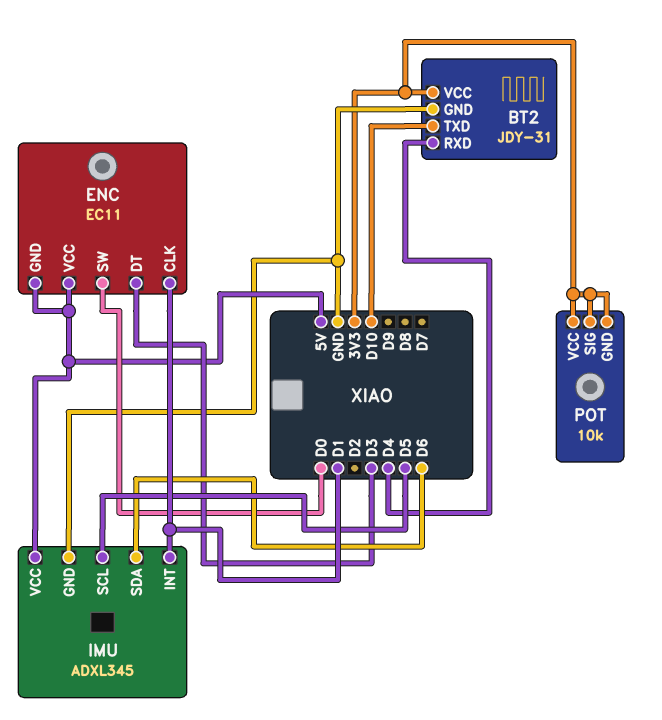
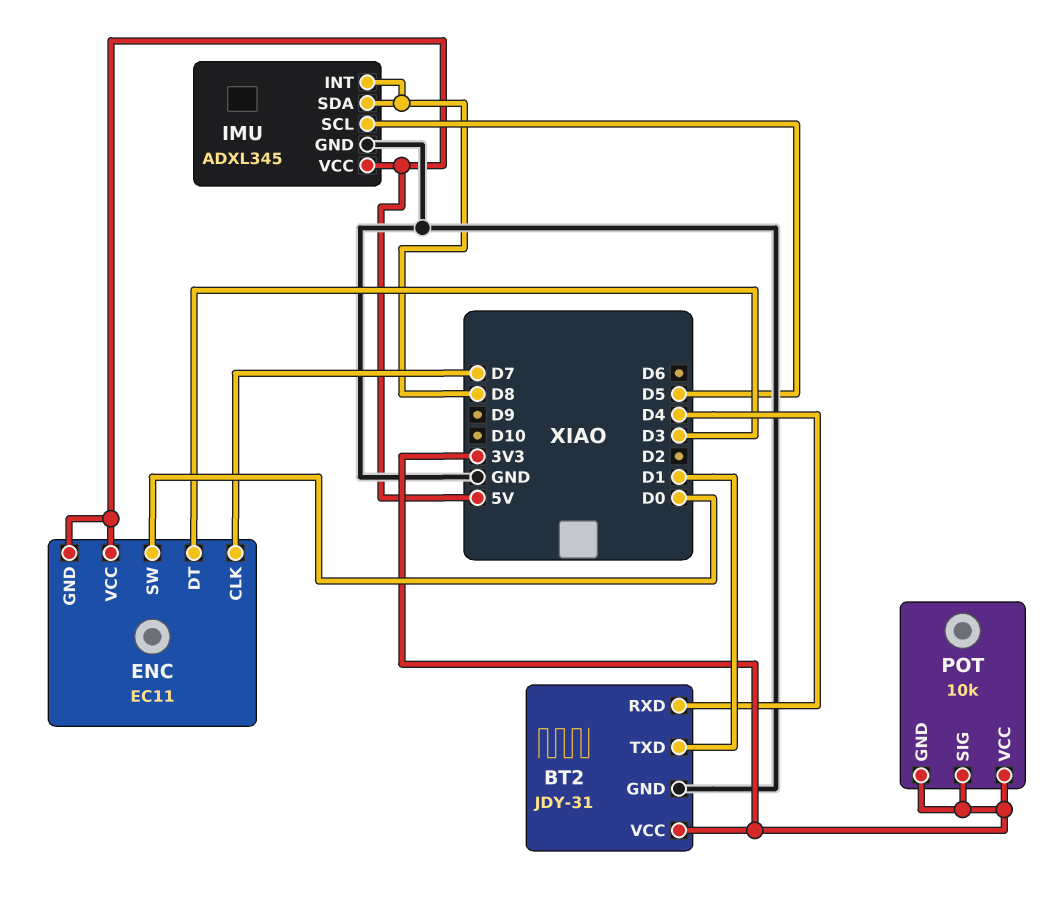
BT2 pin TXD: D10 -> D1
ENC pin CLK: D1 -> D7
IMU pin INT: D1 -> D8
IMU pin SDA: D6 -> D8

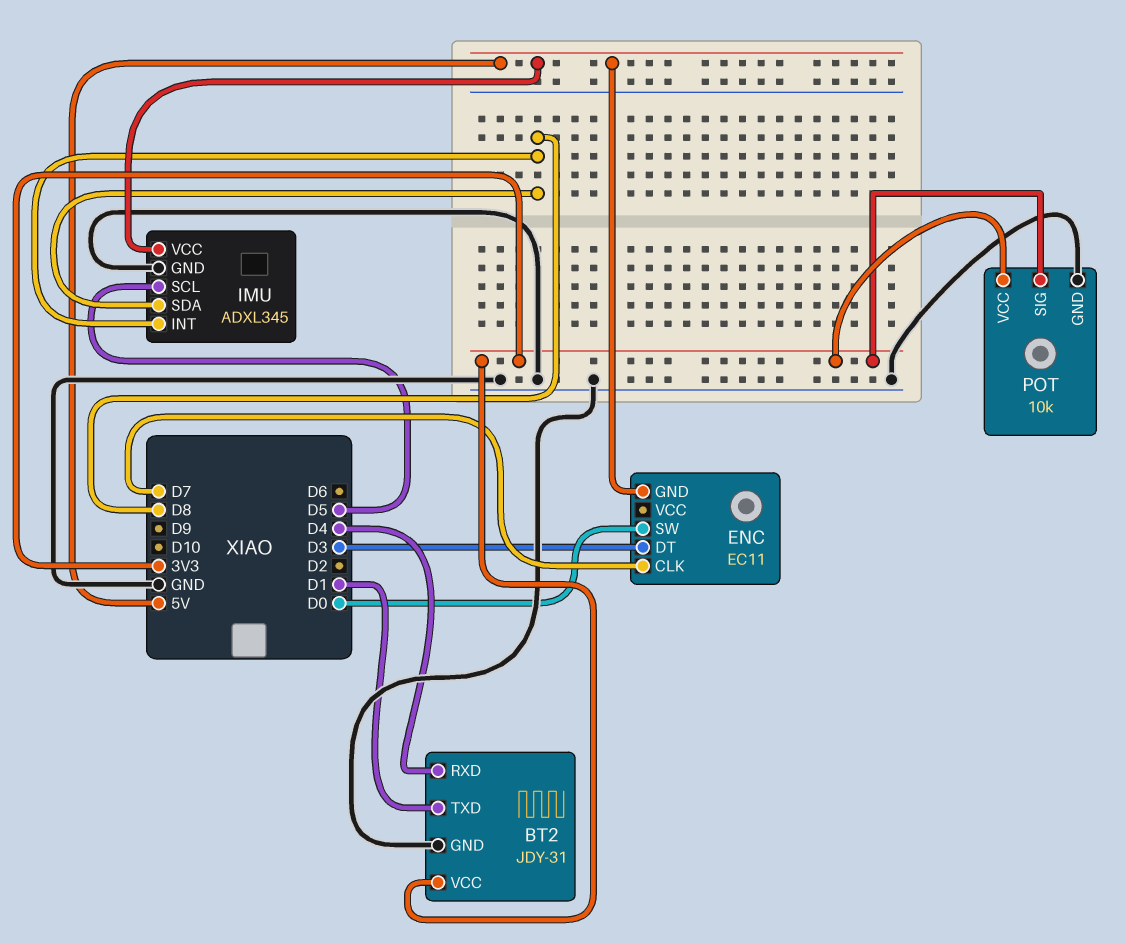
ENC pin VCC: 5V -> none
POT pin GND: 3V3 -> GND

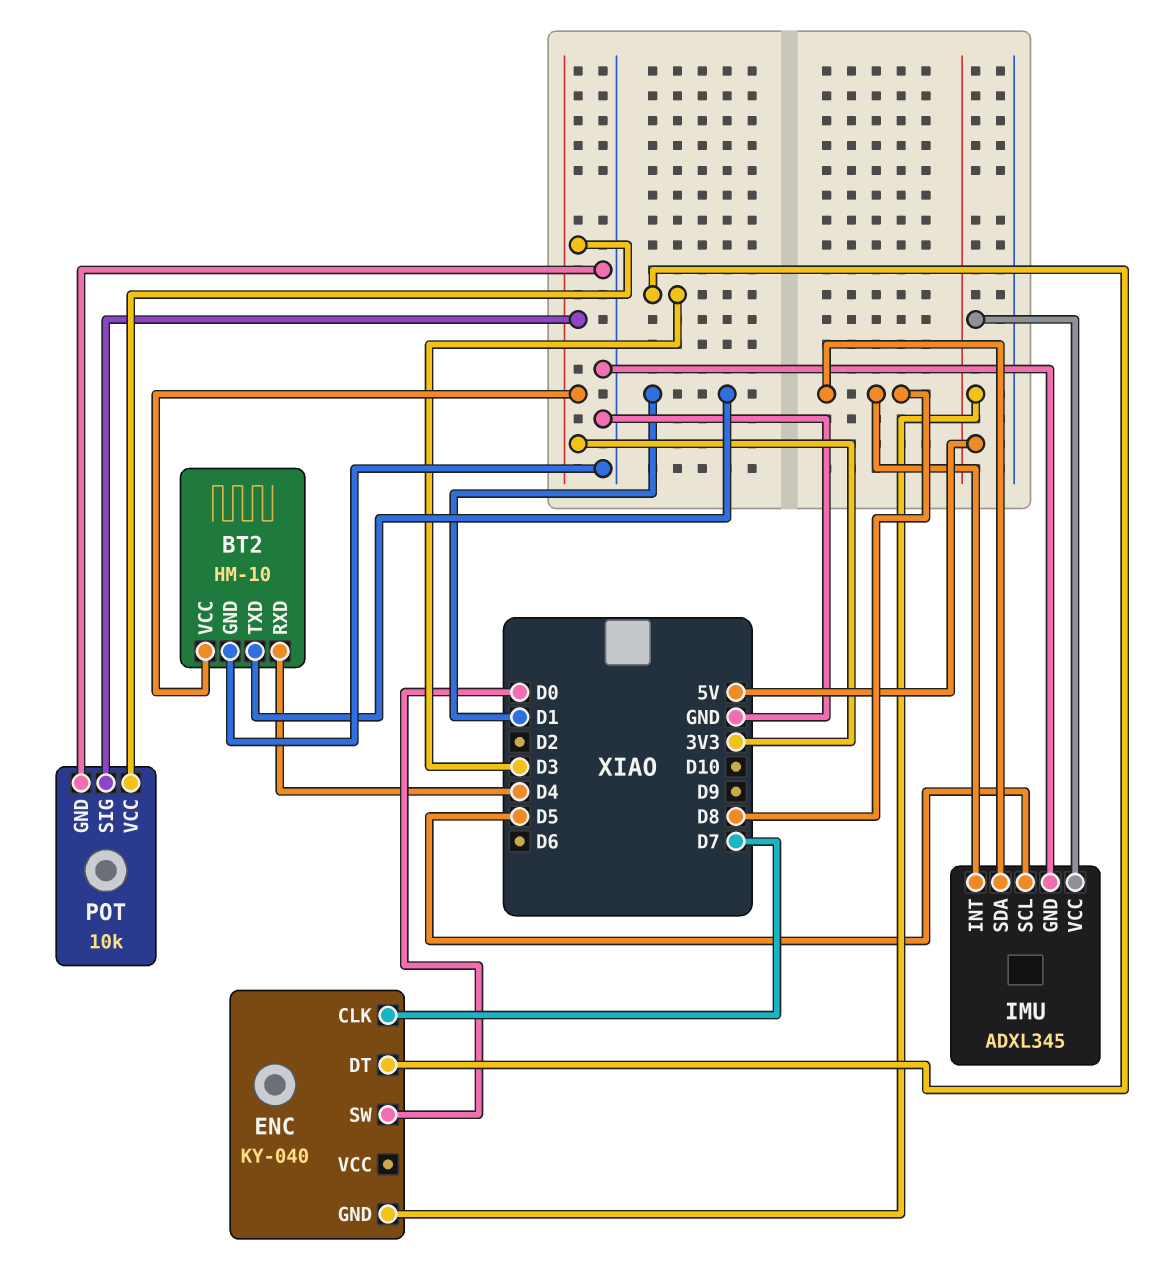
BT2: JDY-31 -> HM-10
ENC: EC11 -> KY-040

